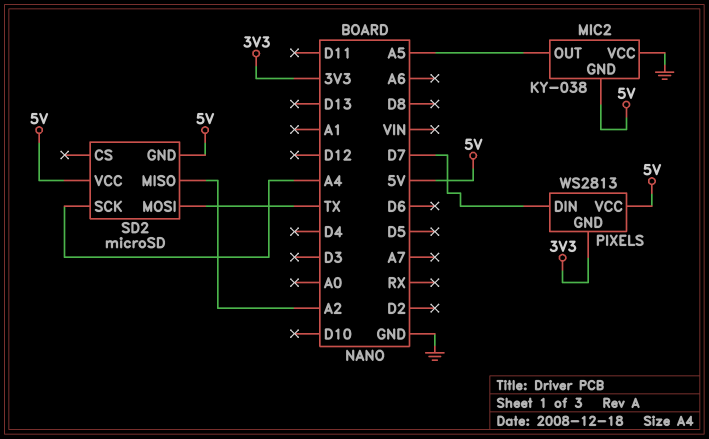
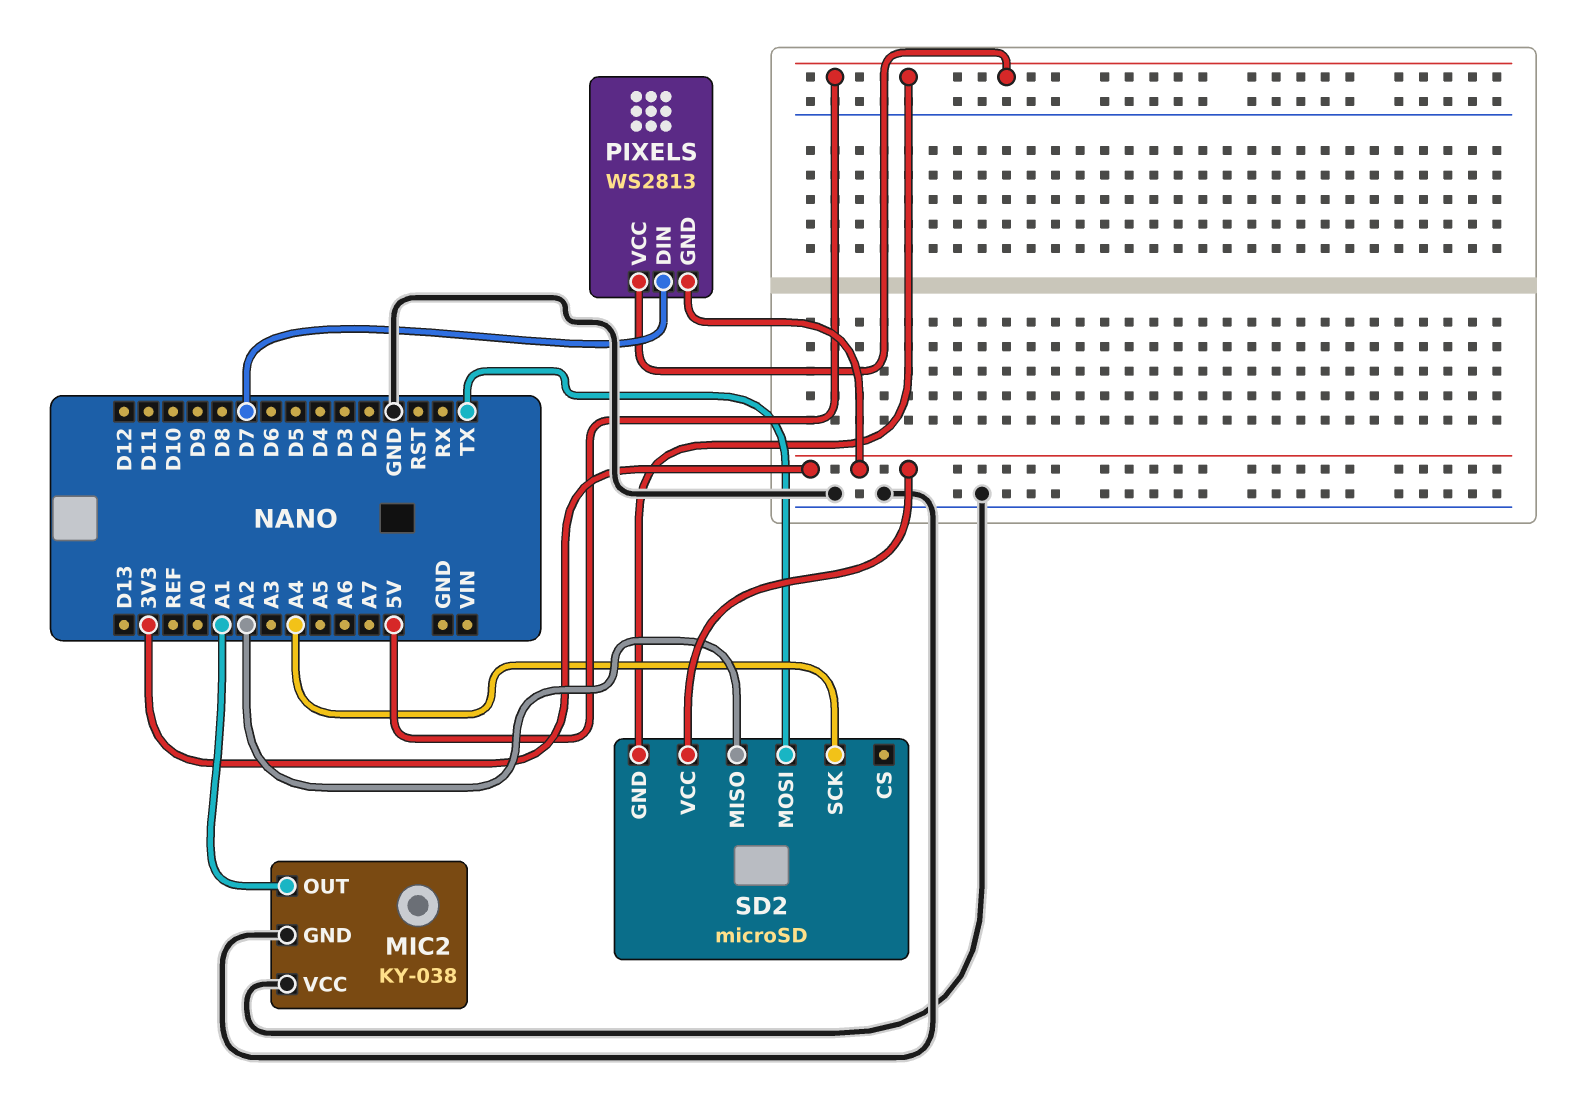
MIC2 pin GND: 5V -> GND
MIC2 pin OUT: A5 -> A1
SD2 pin VCC: 5V -> 3V3

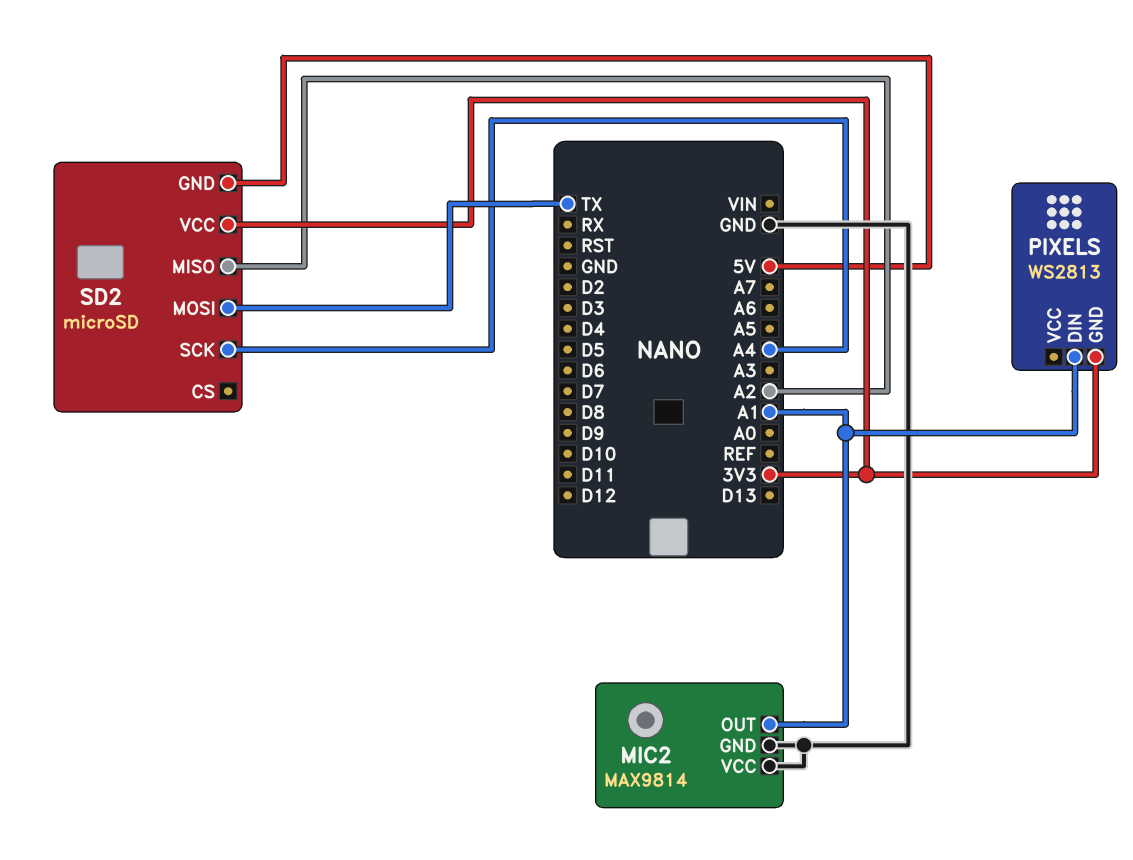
MIC2: KY-038 -> MAX9814
PIXELS pin DIN: D7 -> A1
PIXELS pin VCC: 5V -> none

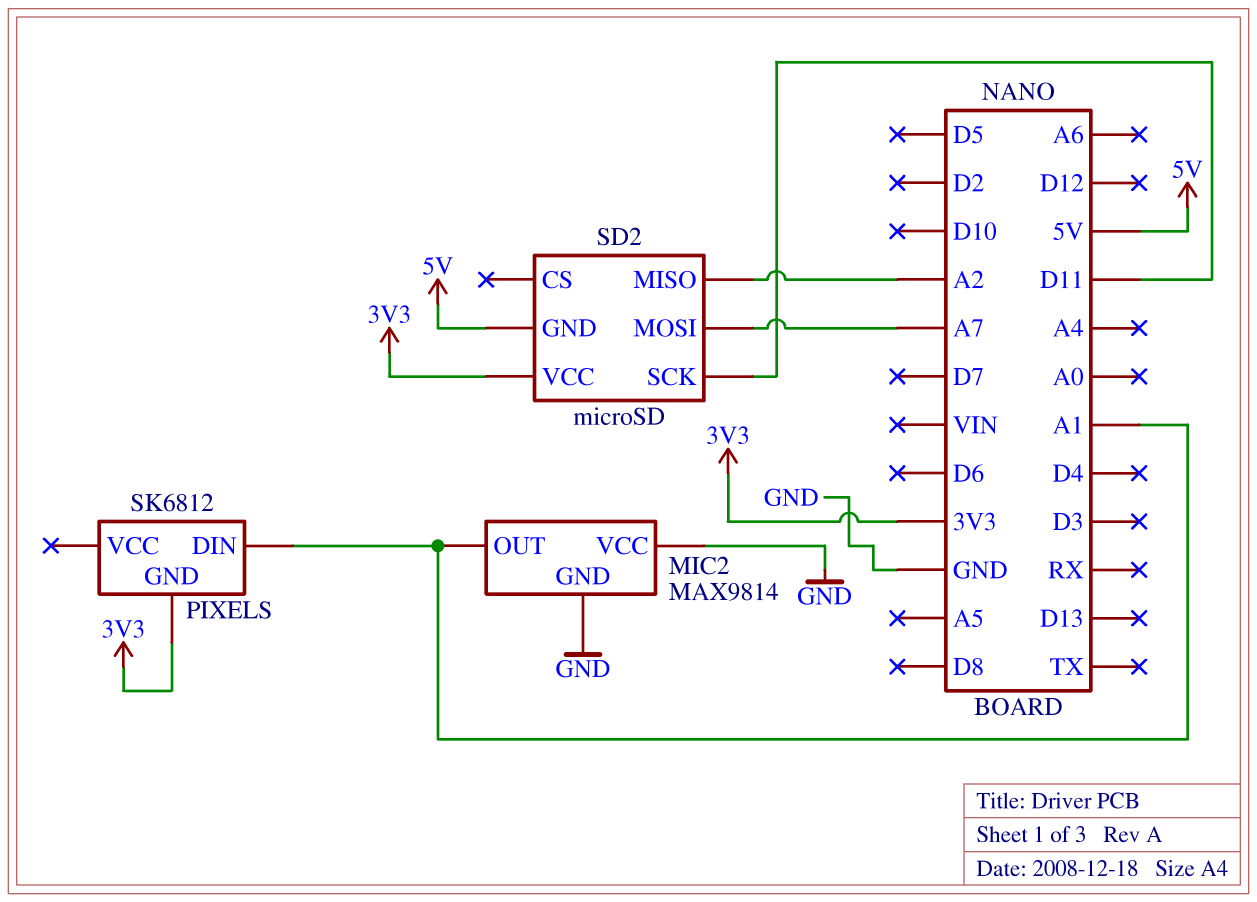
PIXELS: WS2813 -> SK6812
SD2 pin MOSI: TX -> A7
SD2 pin SCK: A4 -> D11

